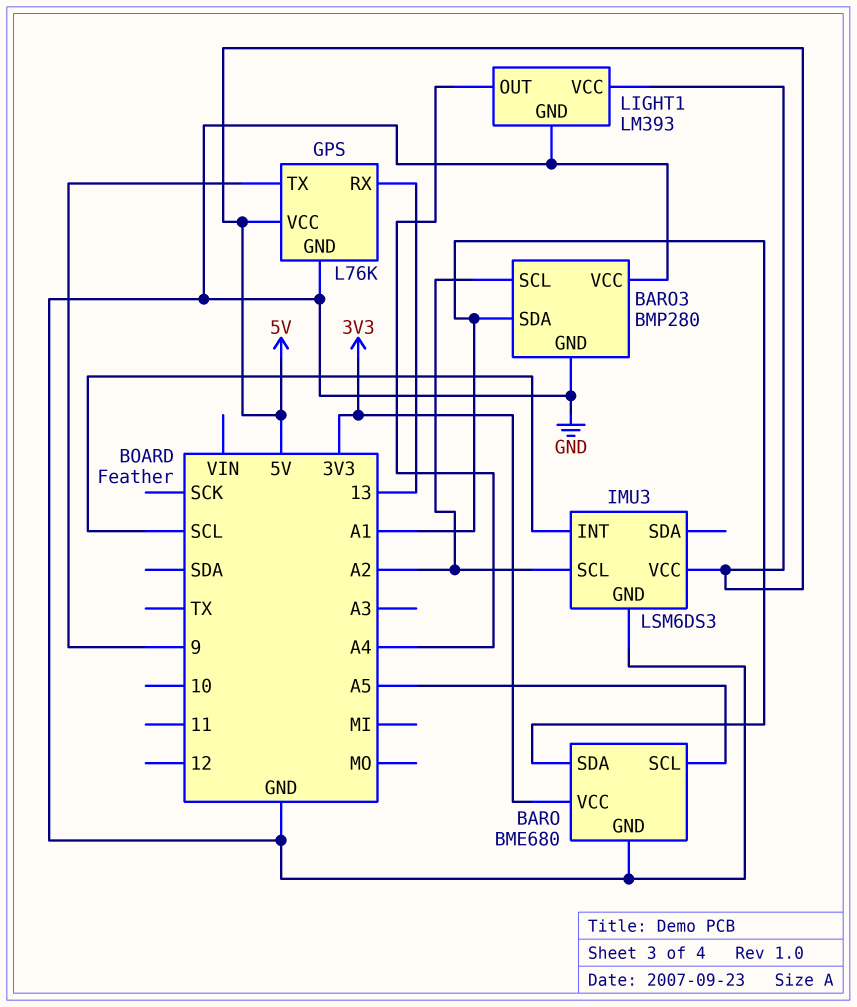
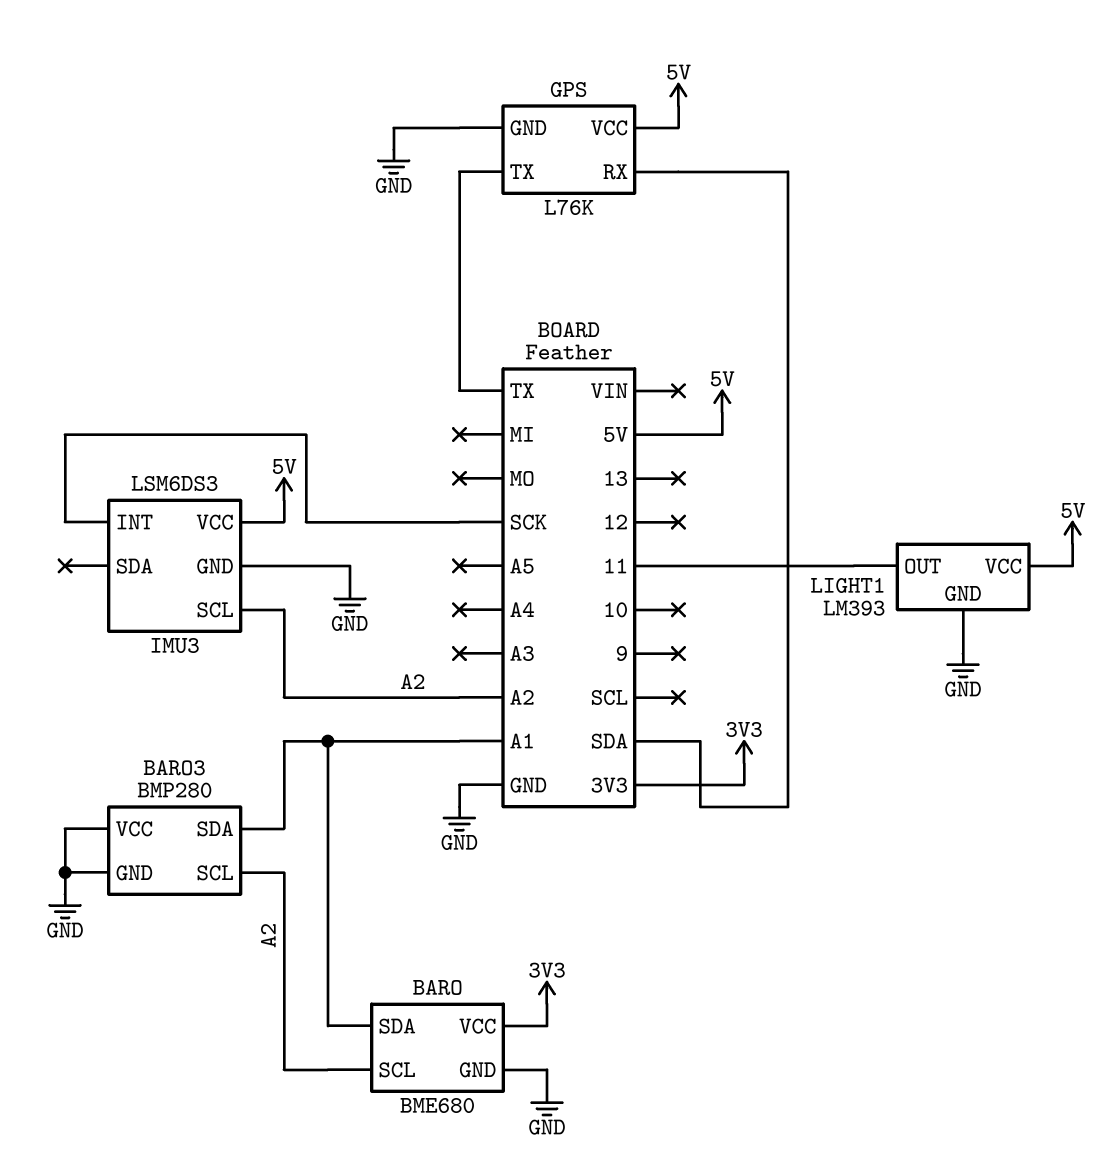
BARO pin SCL: A5 -> A2
GPS pin RX: 13 -> SDA
GPS pin TX: 9 -> TX
IMU3 pin INT: SCL -> SCK
LIGHT1 pin OUT: A4 -> 11

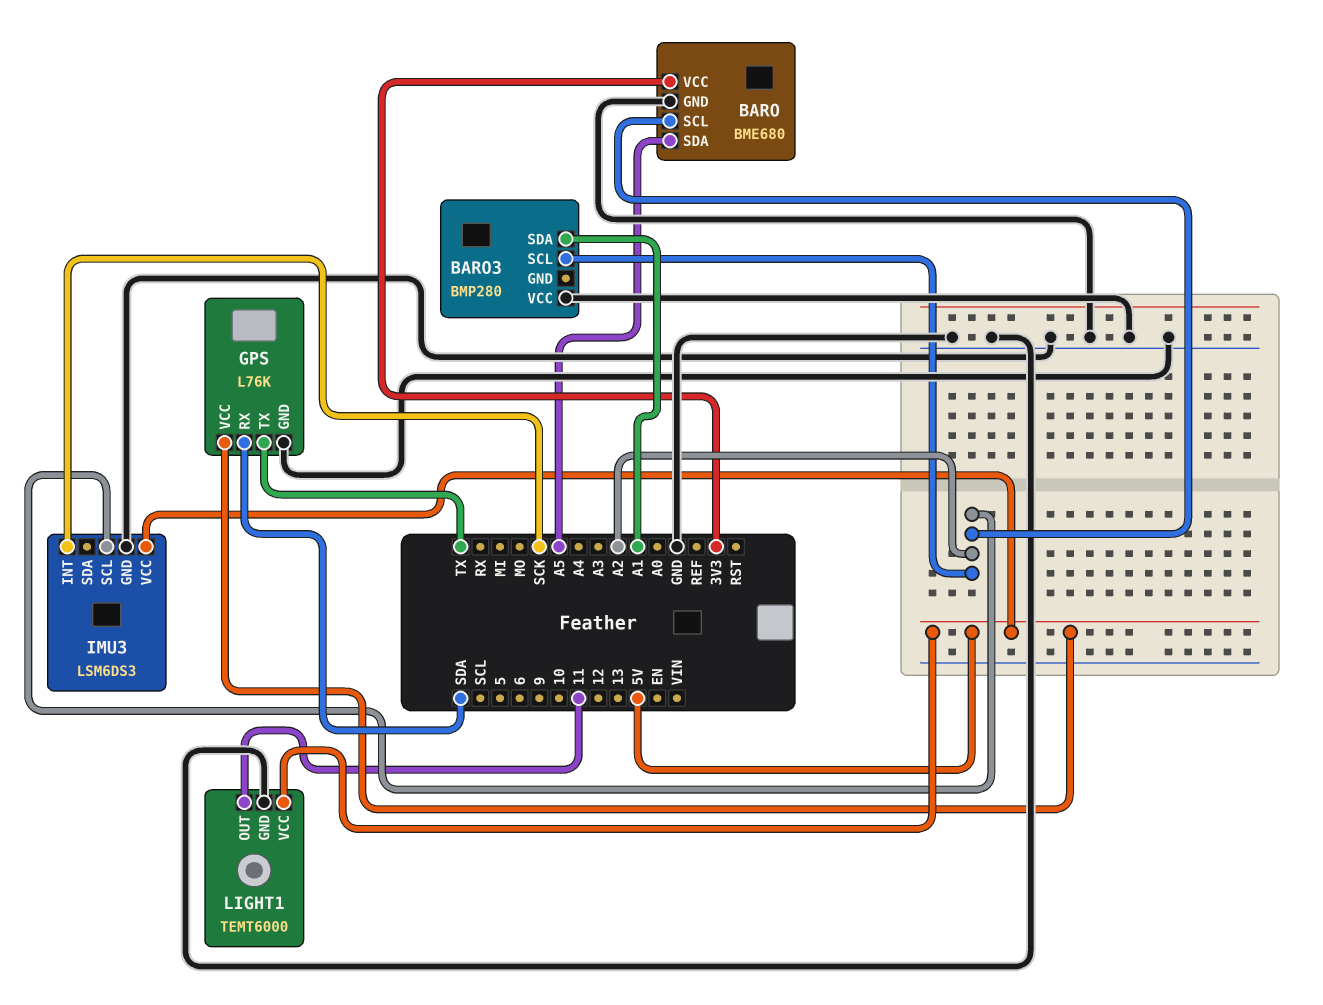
BARO pin SDA: A1 -> A5
BARO3 pin GND: GND -> none
LIGHT1: LM393 -> TEMT6000

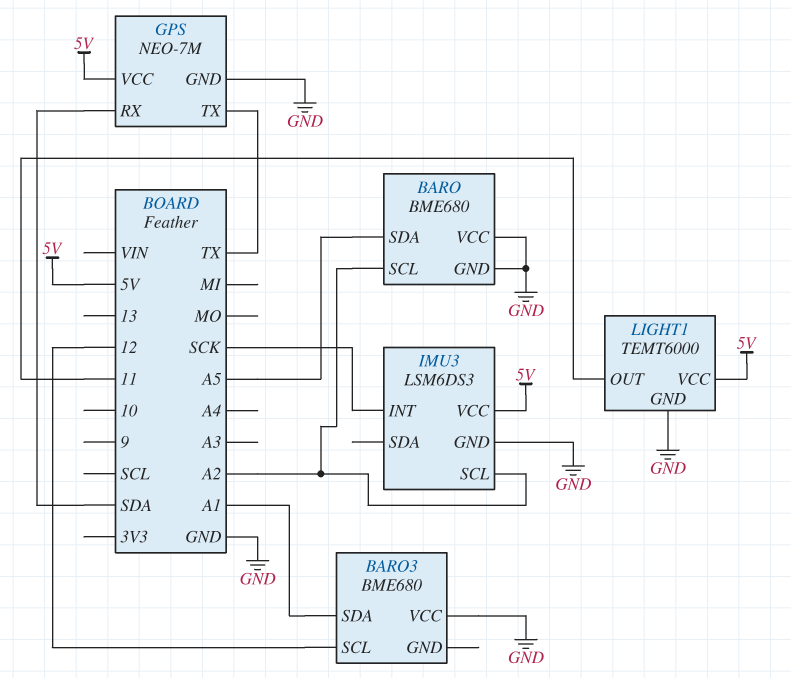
BARO pin VCC: 3V3 -> GND
BARO3: BMP280 -> BME680
BARO3 pin SCL: A2 -> 12
GPS: L76K -> NEO-7M

